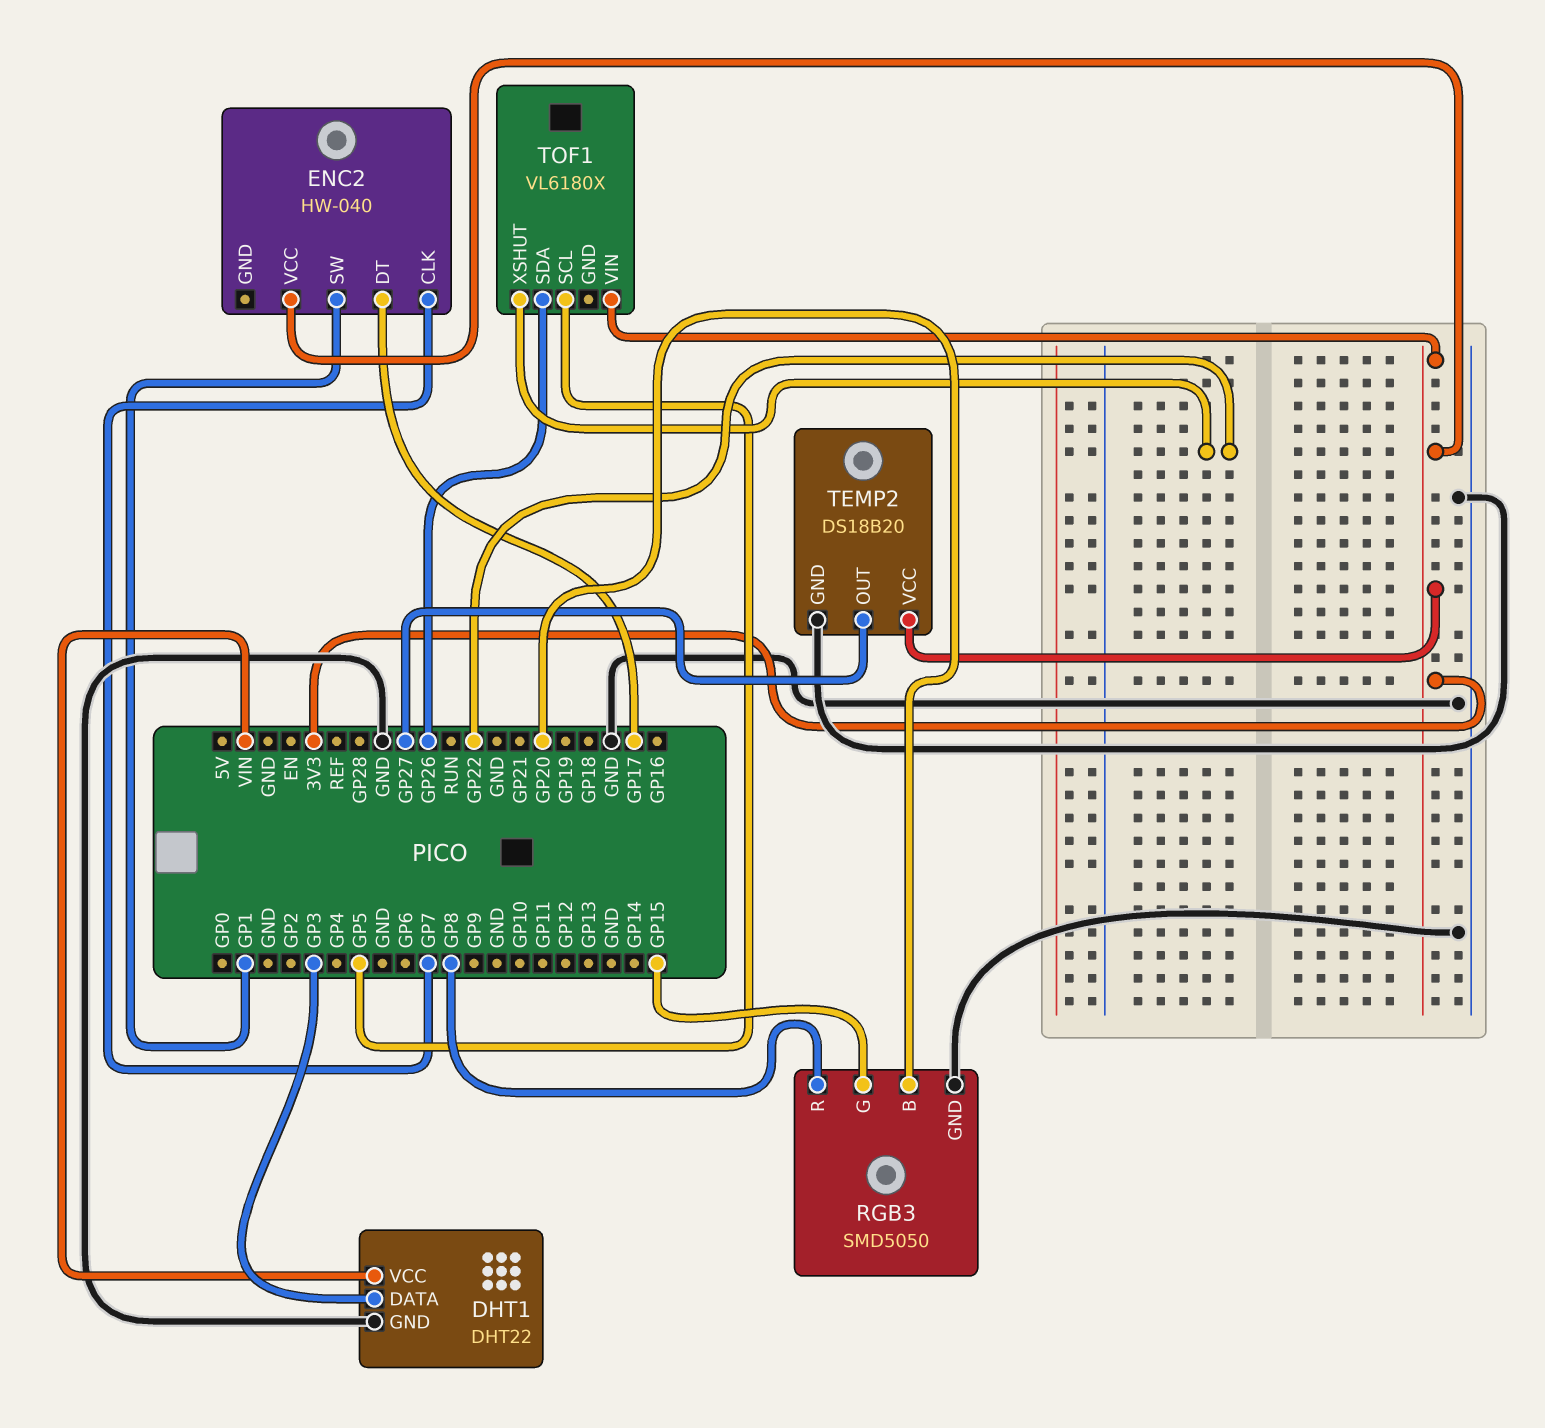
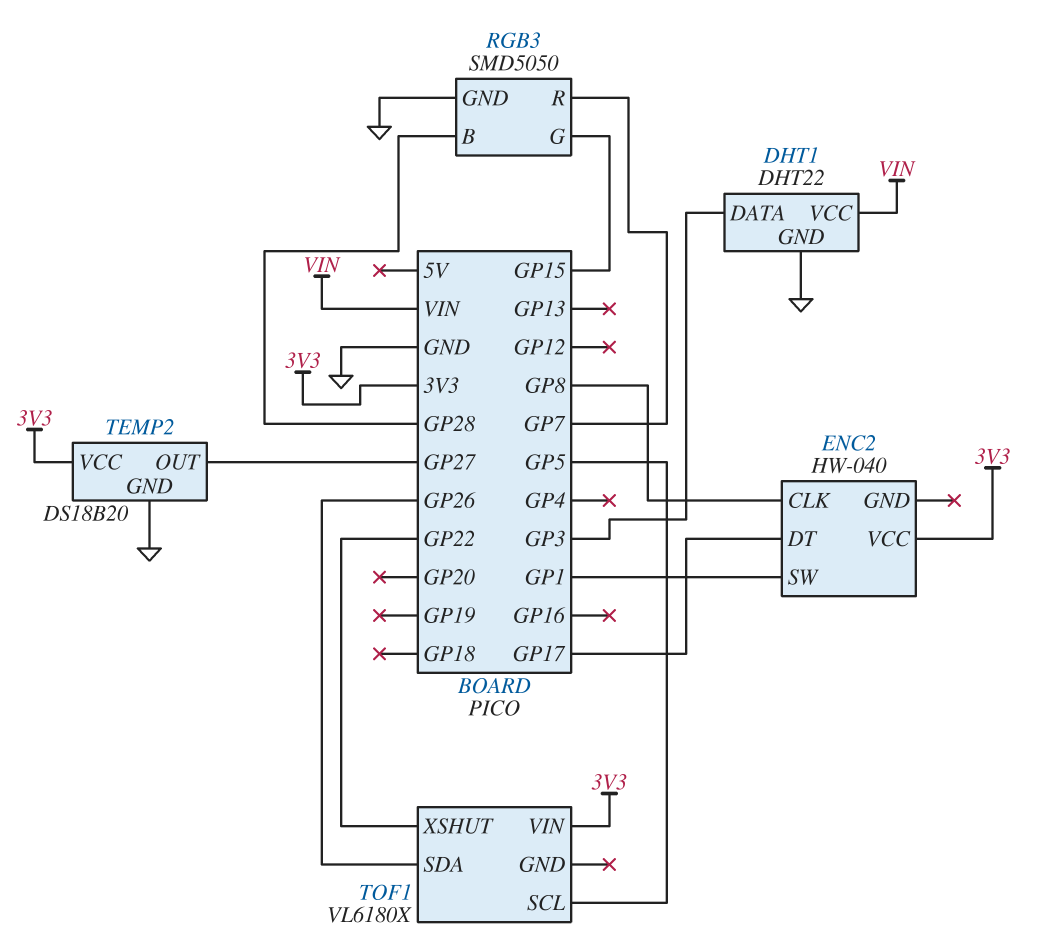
ENC2 pin CLK: GP7 -> GP8
RGB3 pin B: GP20 -> GP28
RGB3 pin R: GP8 -> GP7

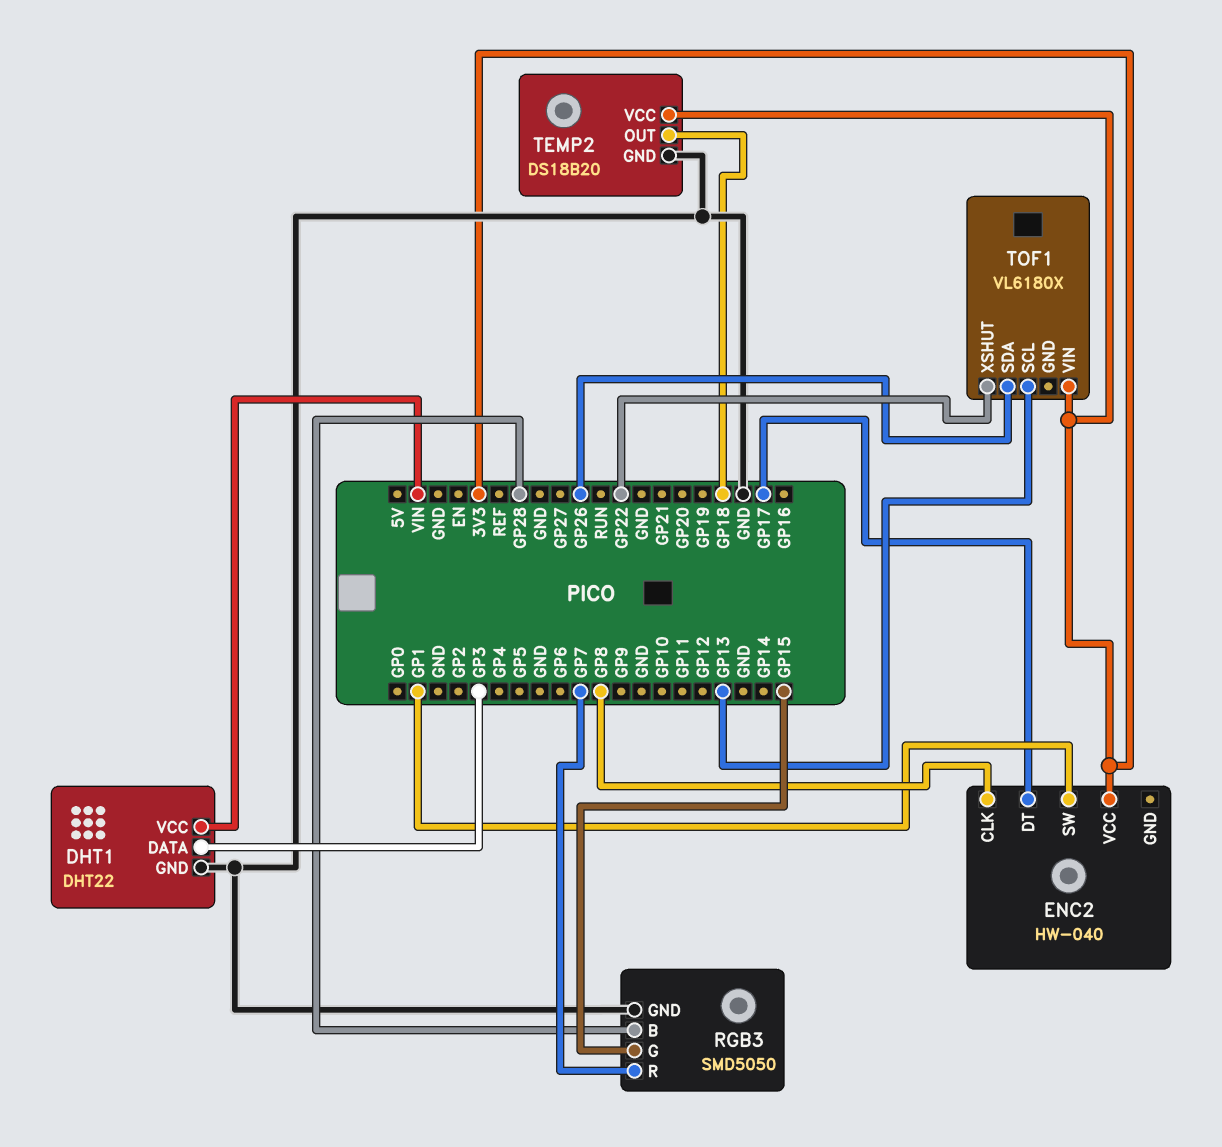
TEMP2 pin OUT: GP27 -> GP18
TOF1 pin SCL: GP5 -> GP13

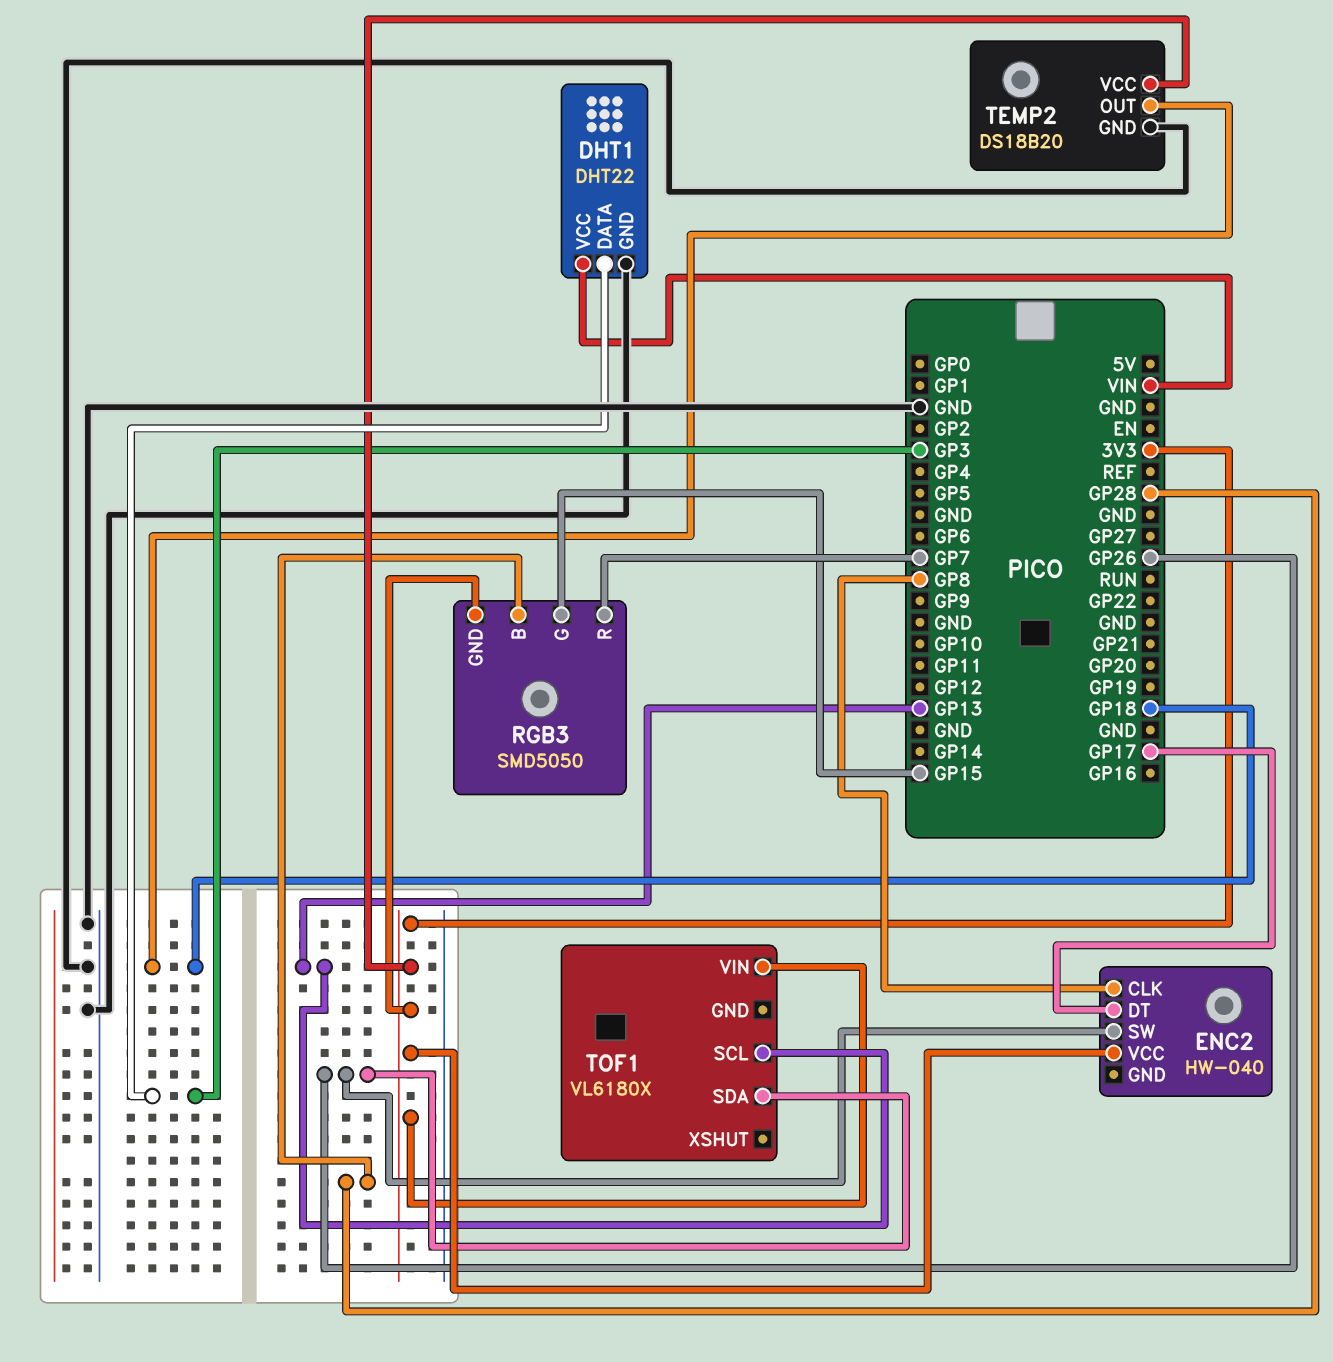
ENC2 pin SW: GP1 -> GP26
RGB3 pin GND: GND -> 3V3
TOF1 pin XSHUT: GP22 -> none

